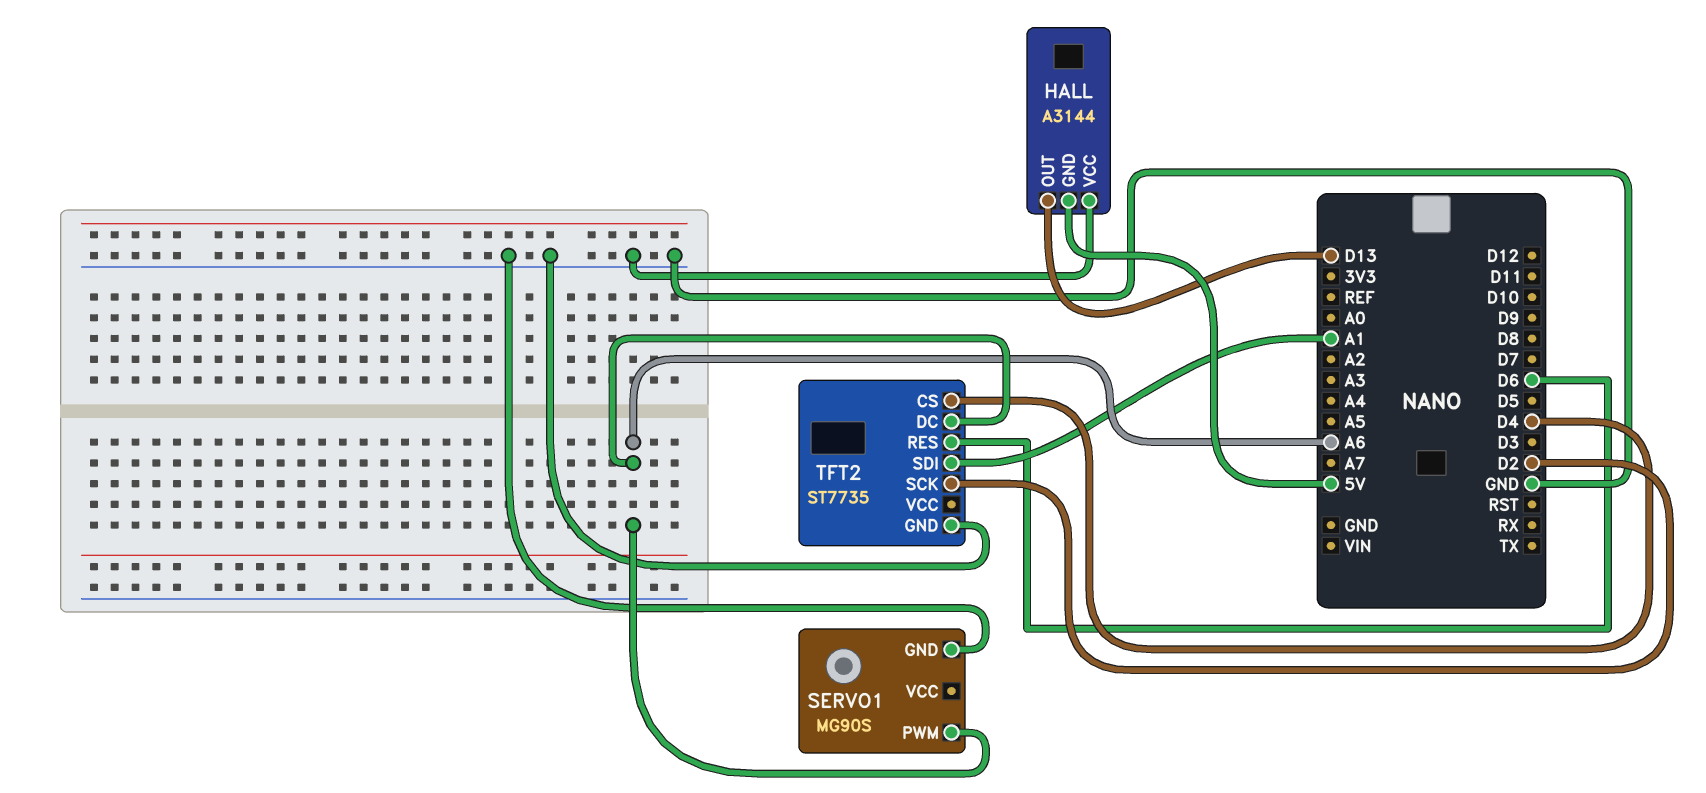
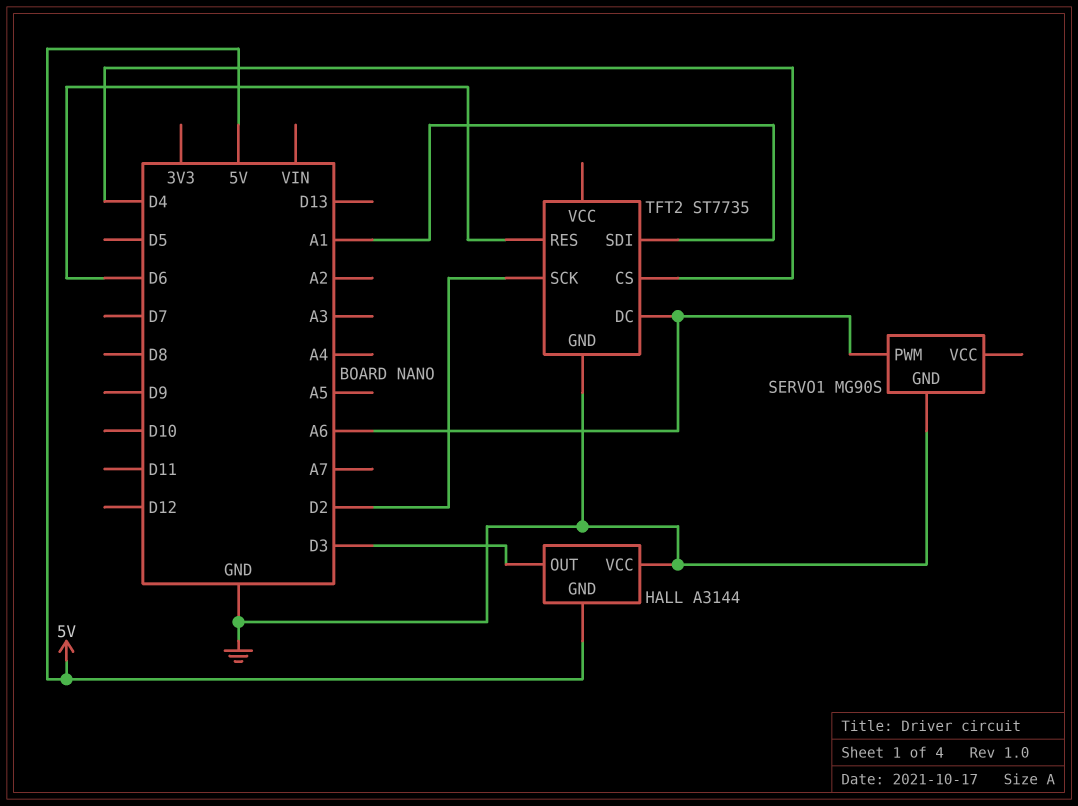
HALL pin OUT: D13 -> D3

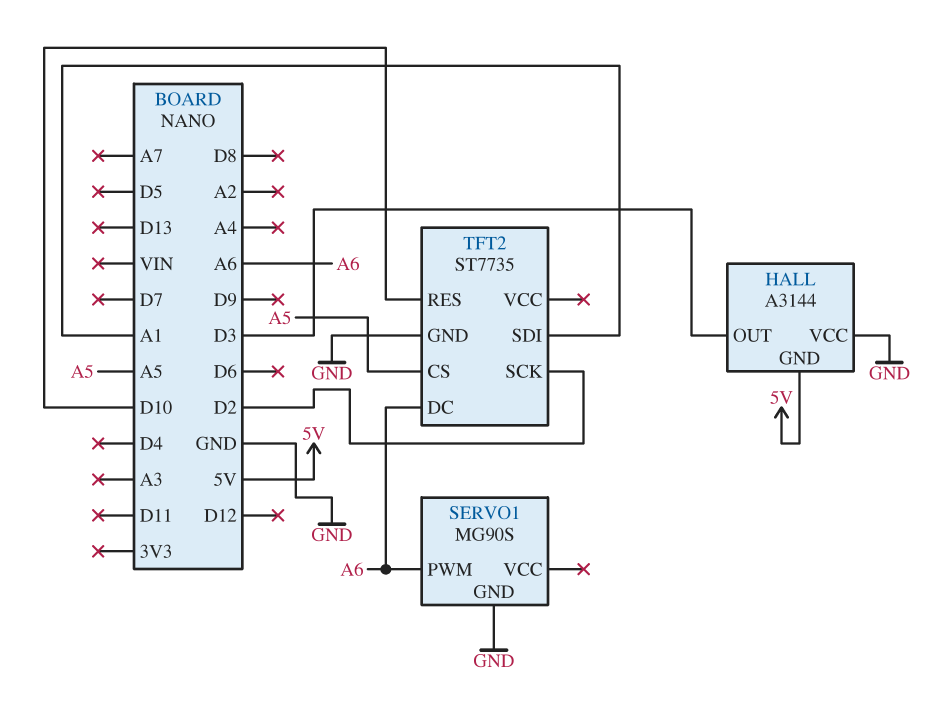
TFT2 pin CS: D4 -> A5
TFT2 pin RES: D6 -> D10

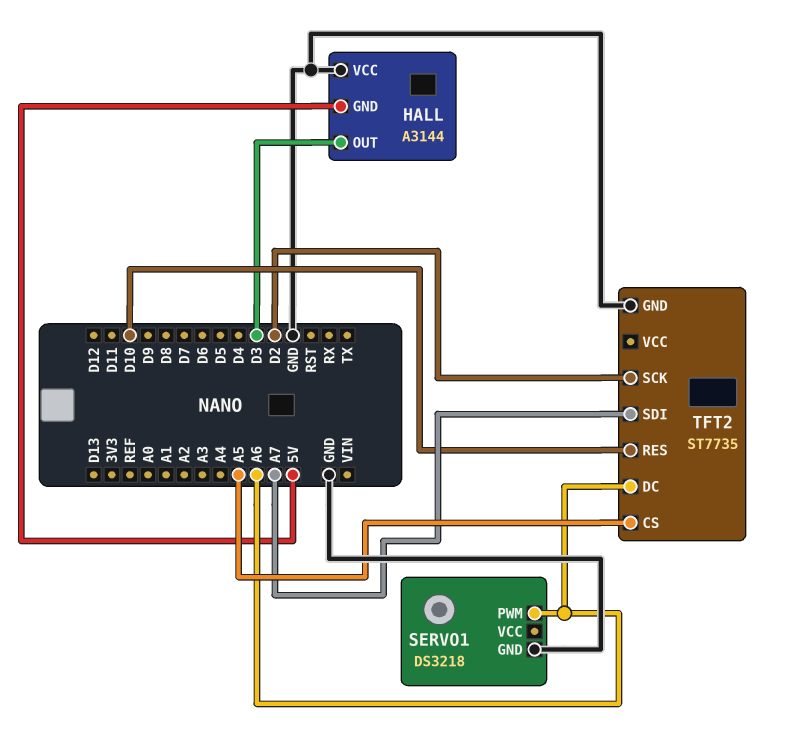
SERVO1: MG90S -> DS3218
TFT2 pin SDI: A1 -> A7

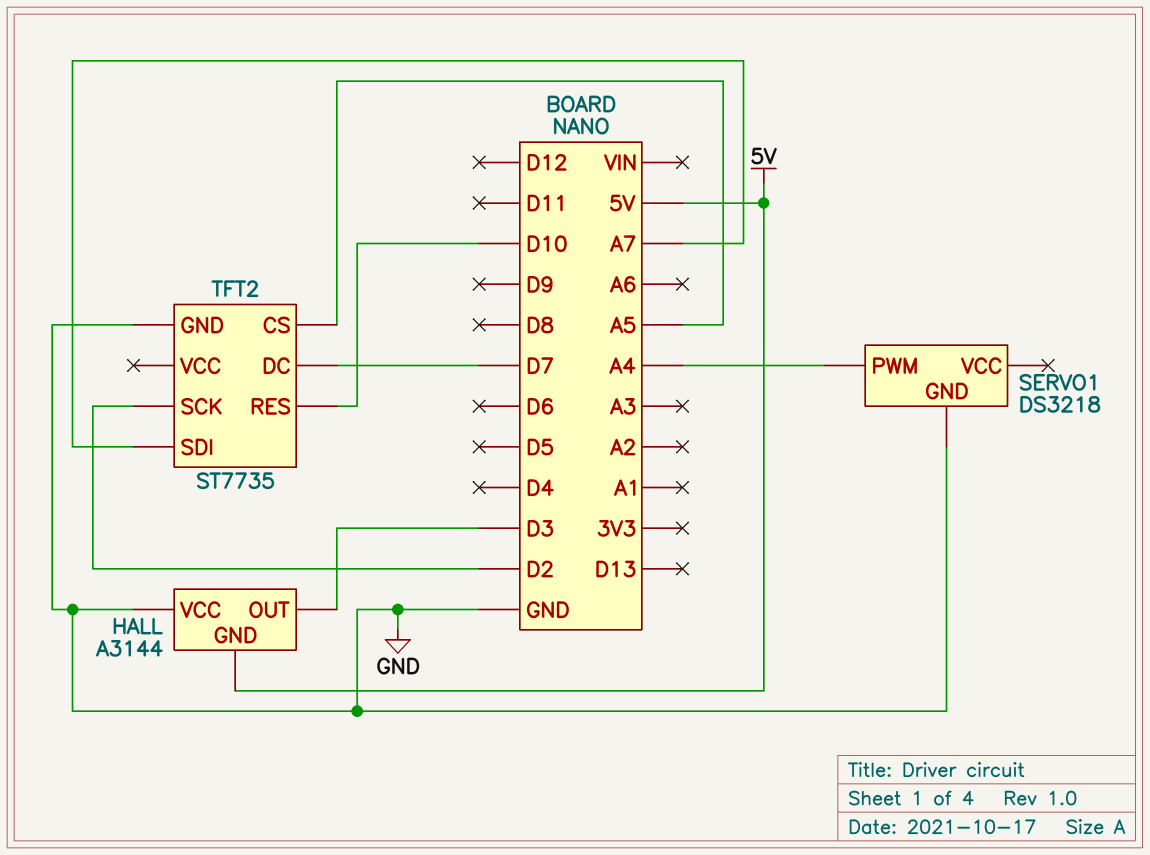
SERVO1 pin PWM: A6 -> A4
TFT2 pin DC: A6 -> D7

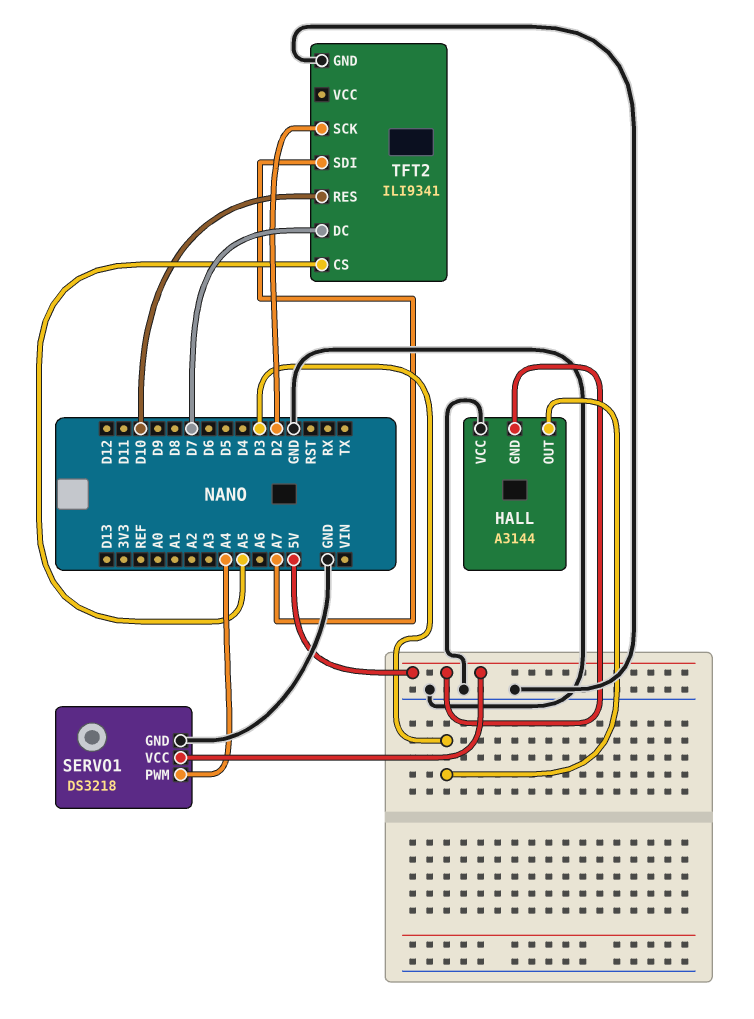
SERVO1 pin VCC: none -> 5V
TFT2: ST7735 -> ILI9341

